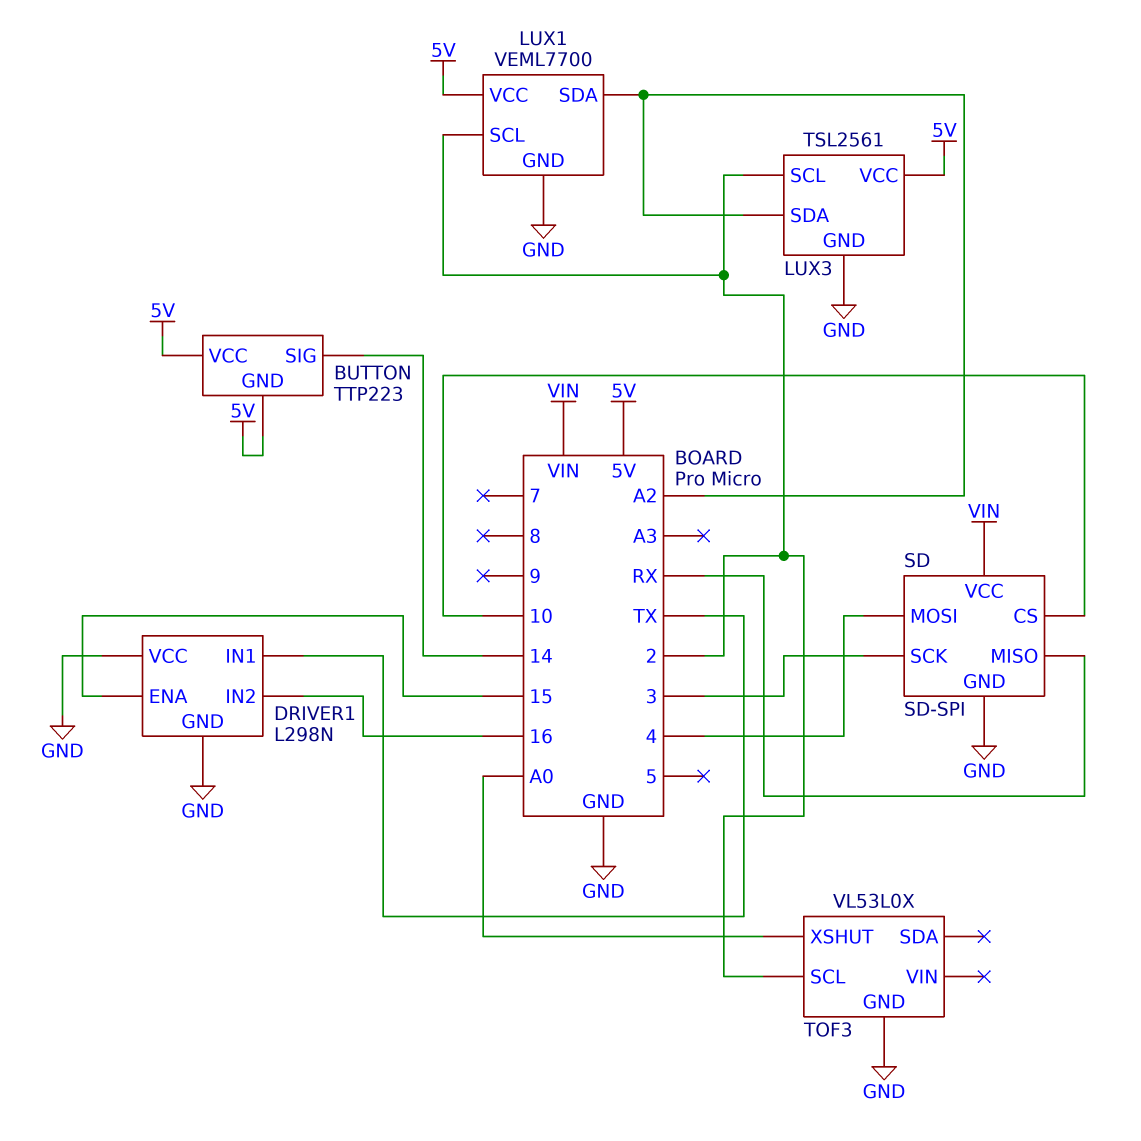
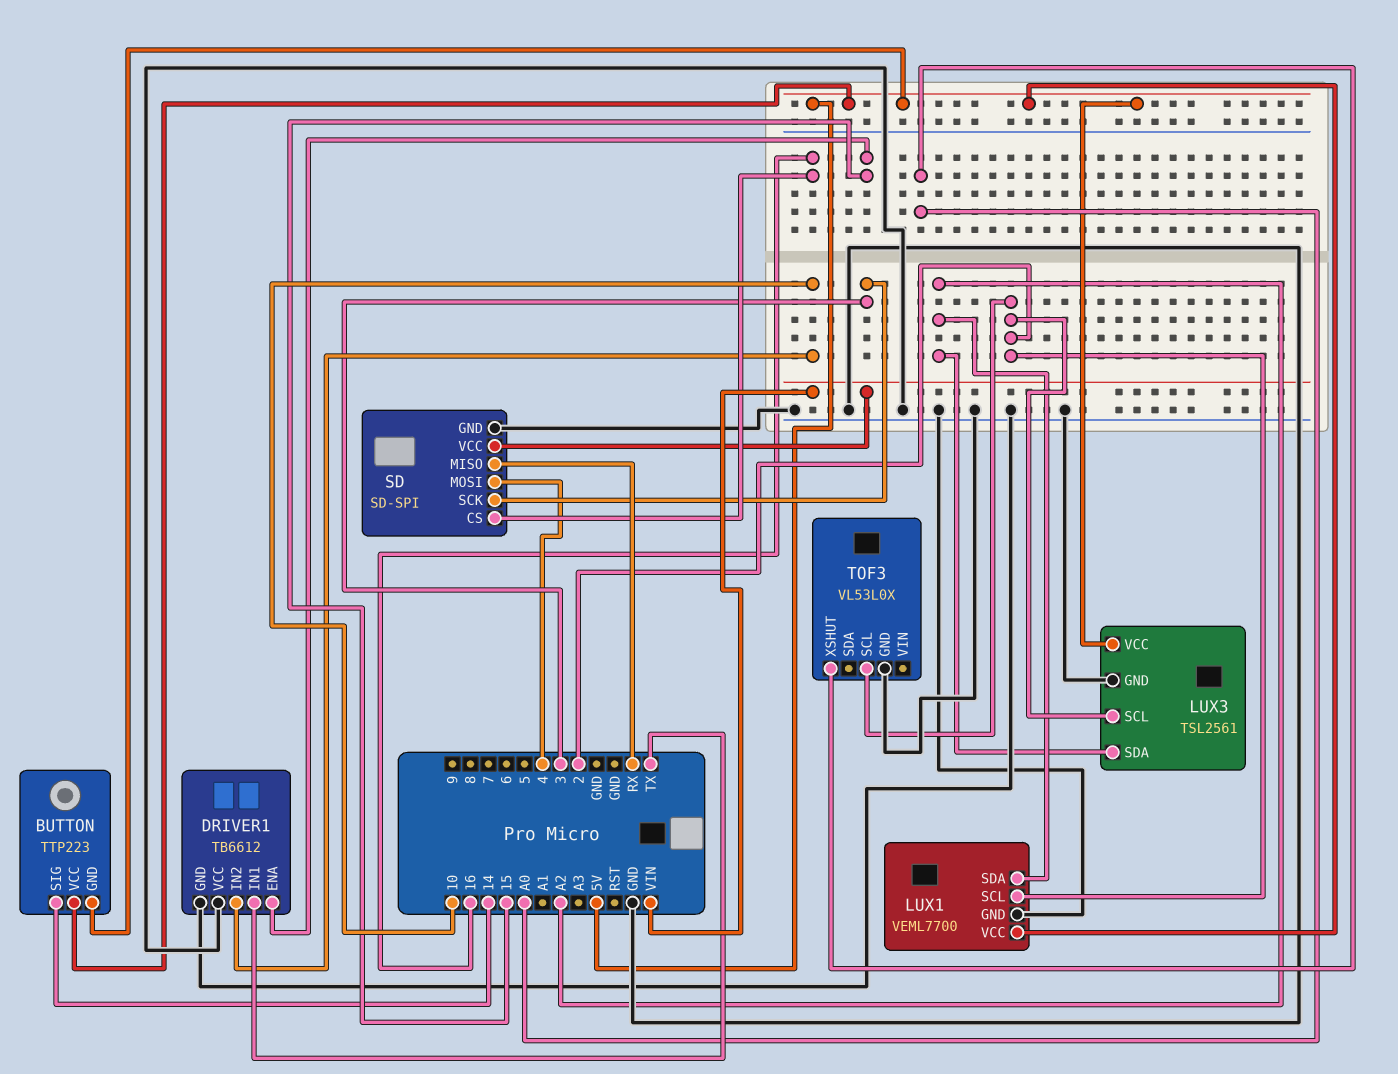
DRIVER1: L298N -> TB6612
DRIVER1 pin IN2: 16 -> 10
SD pin CS: 10 -> 16

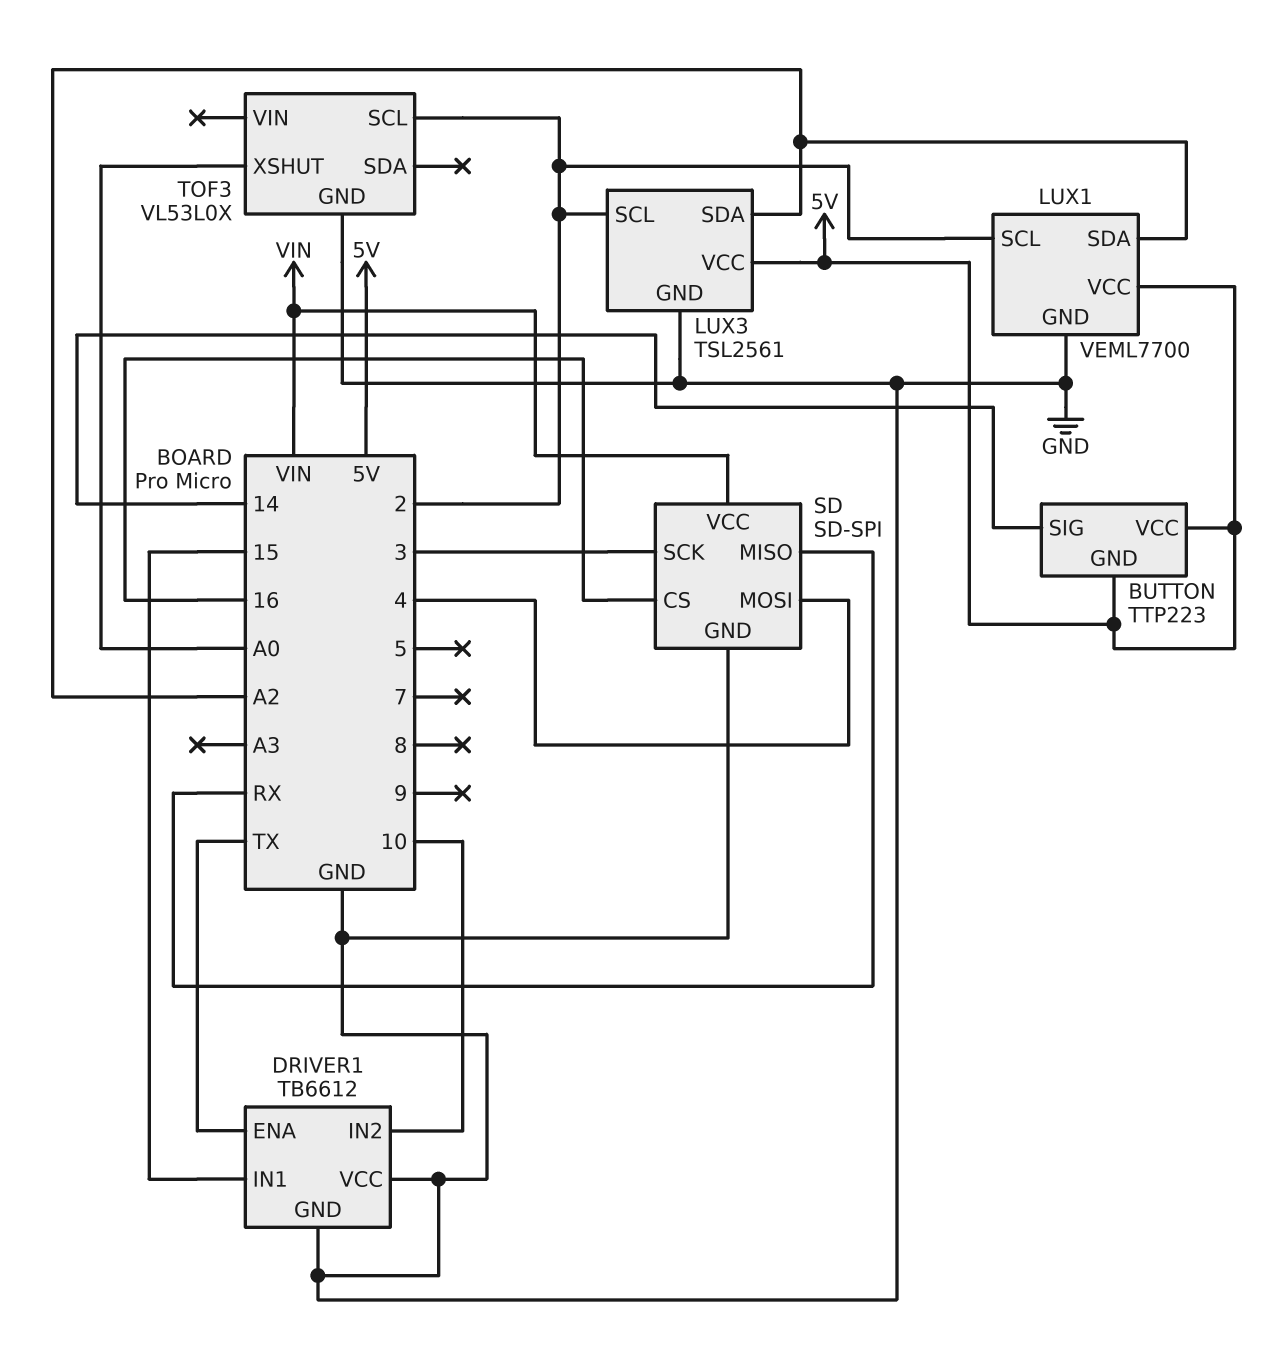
DRIVER1 pin ENA: 15 -> TX
DRIVER1 pin IN1: TX -> 15

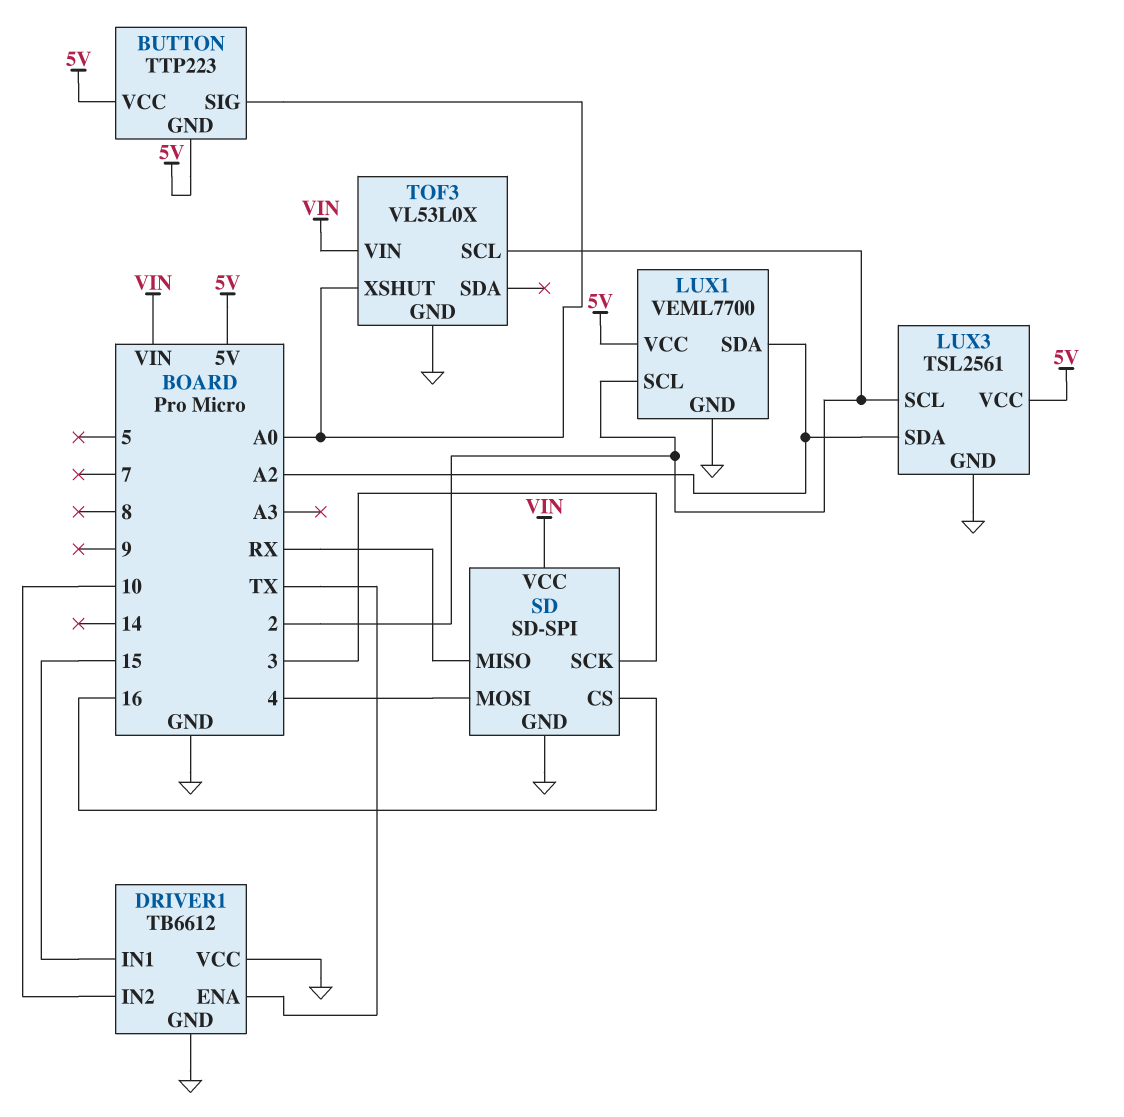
BUTTON pin SIG: 14 -> A0
TOF3 pin VIN: none -> VIN

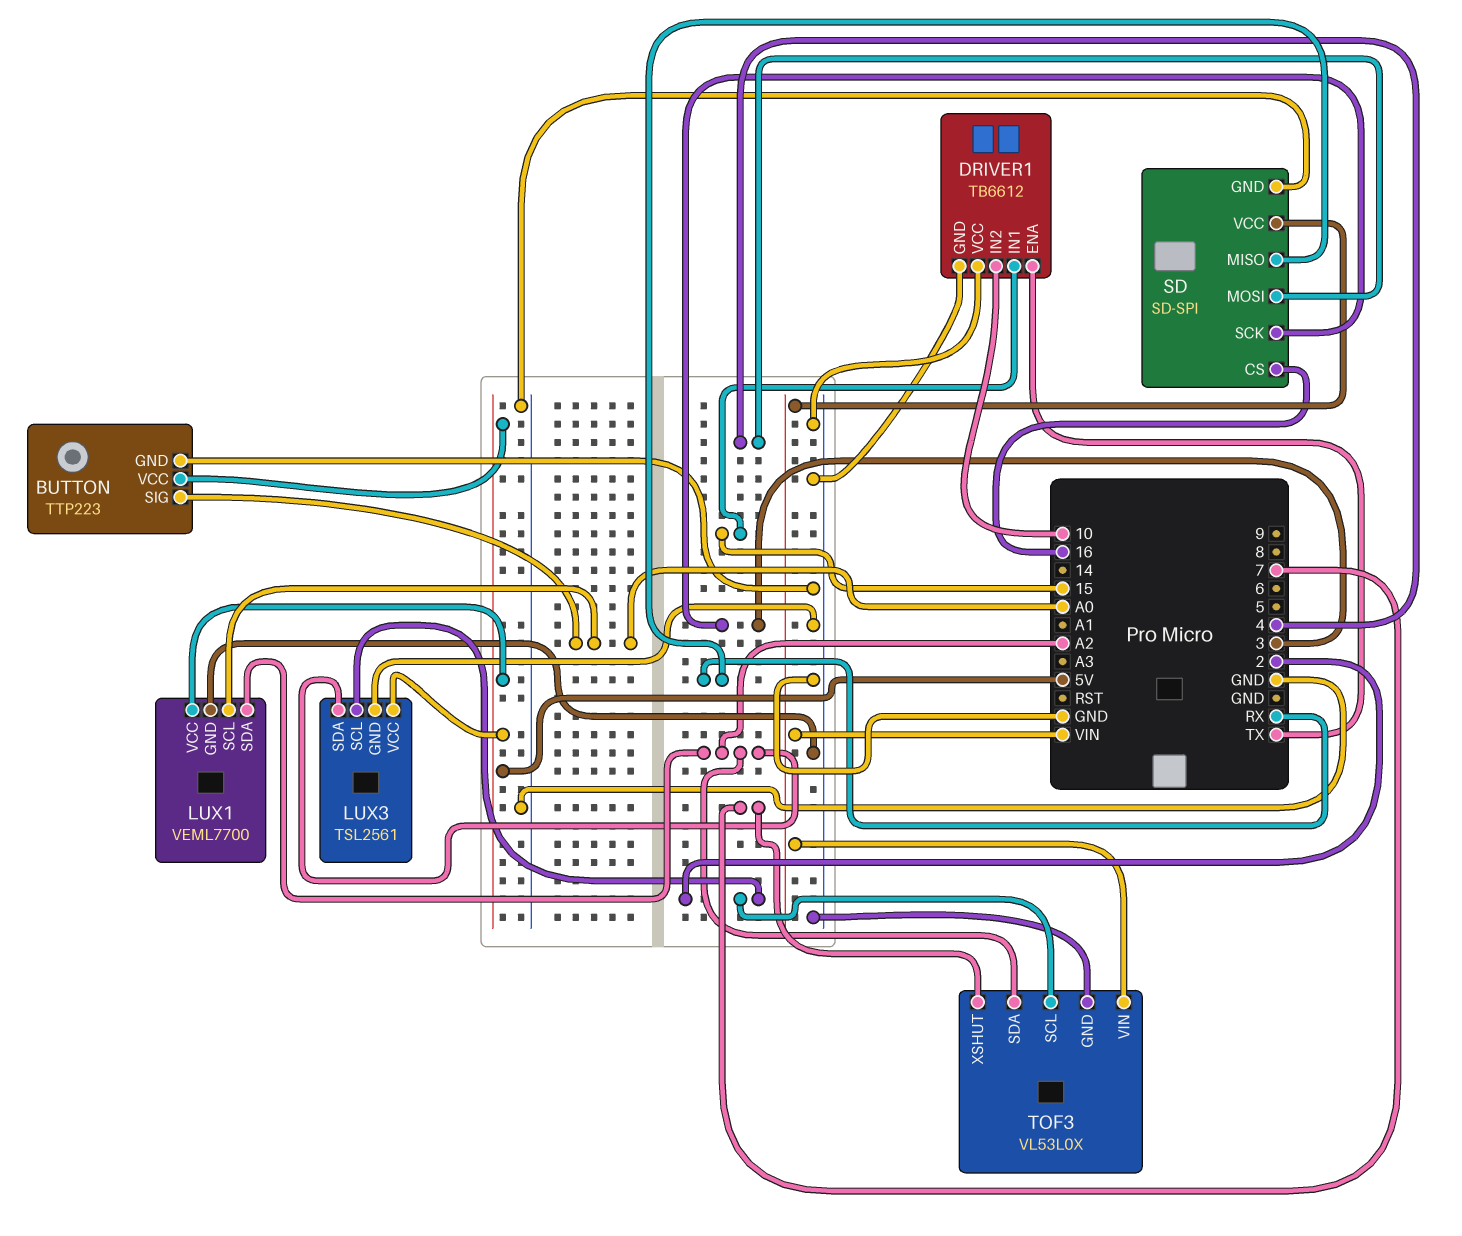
BUTTON pin GND: 5V -> GND
LUX1 pin SCL: 2 -> A0
TOF3 pin SDA: none -> A2
TOF3 pin XSHUT: A0 -> 7

